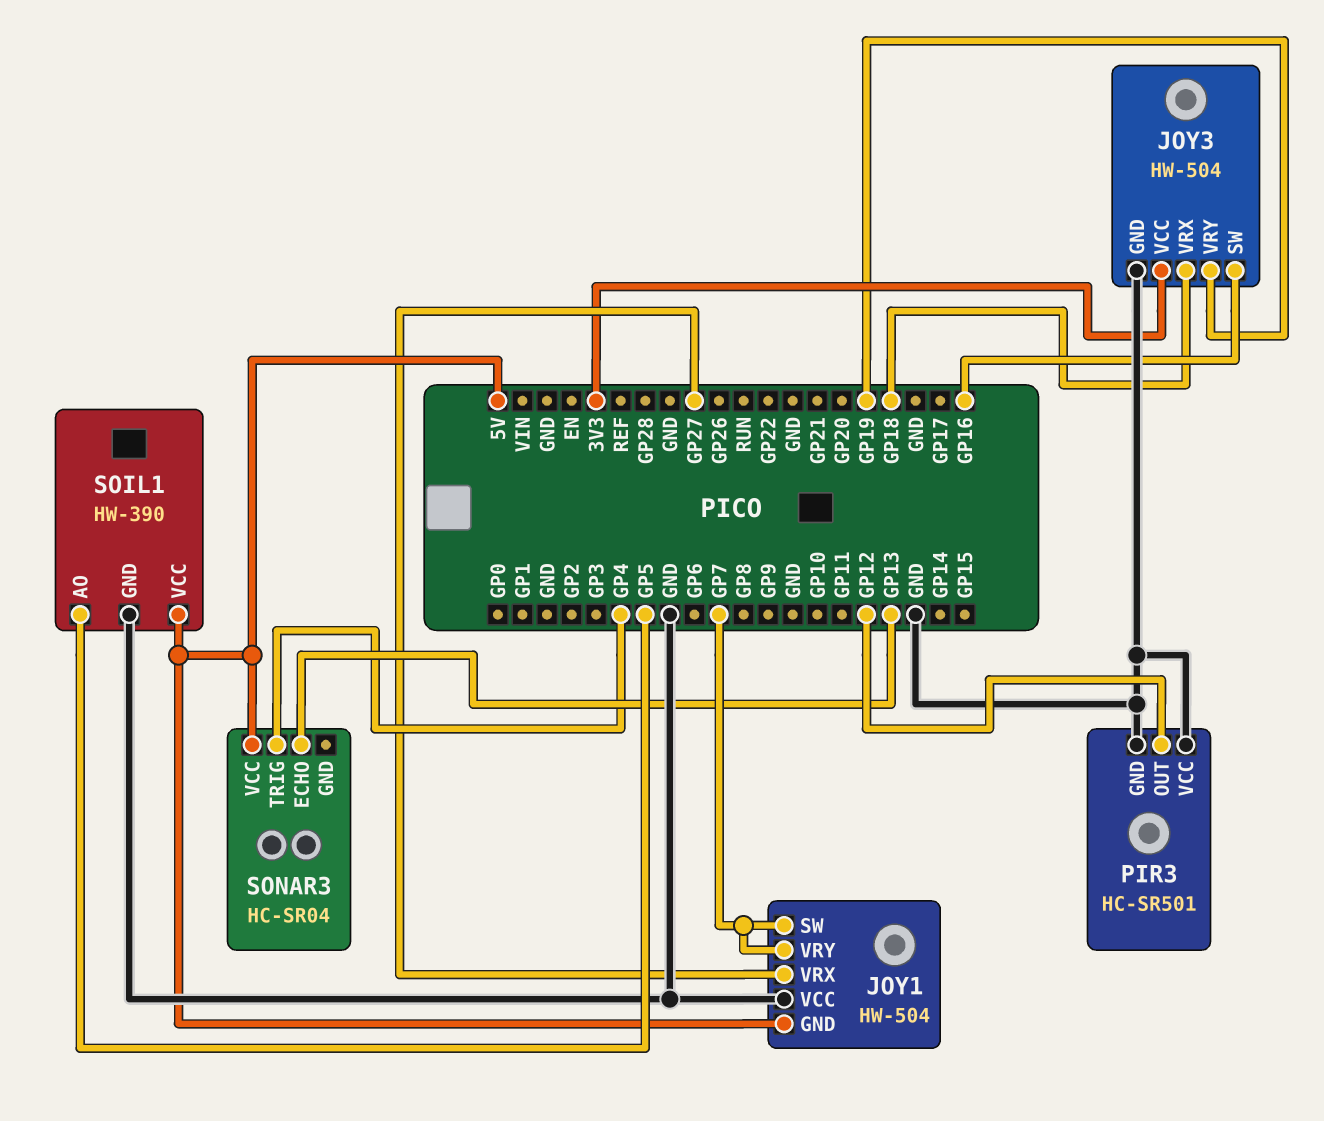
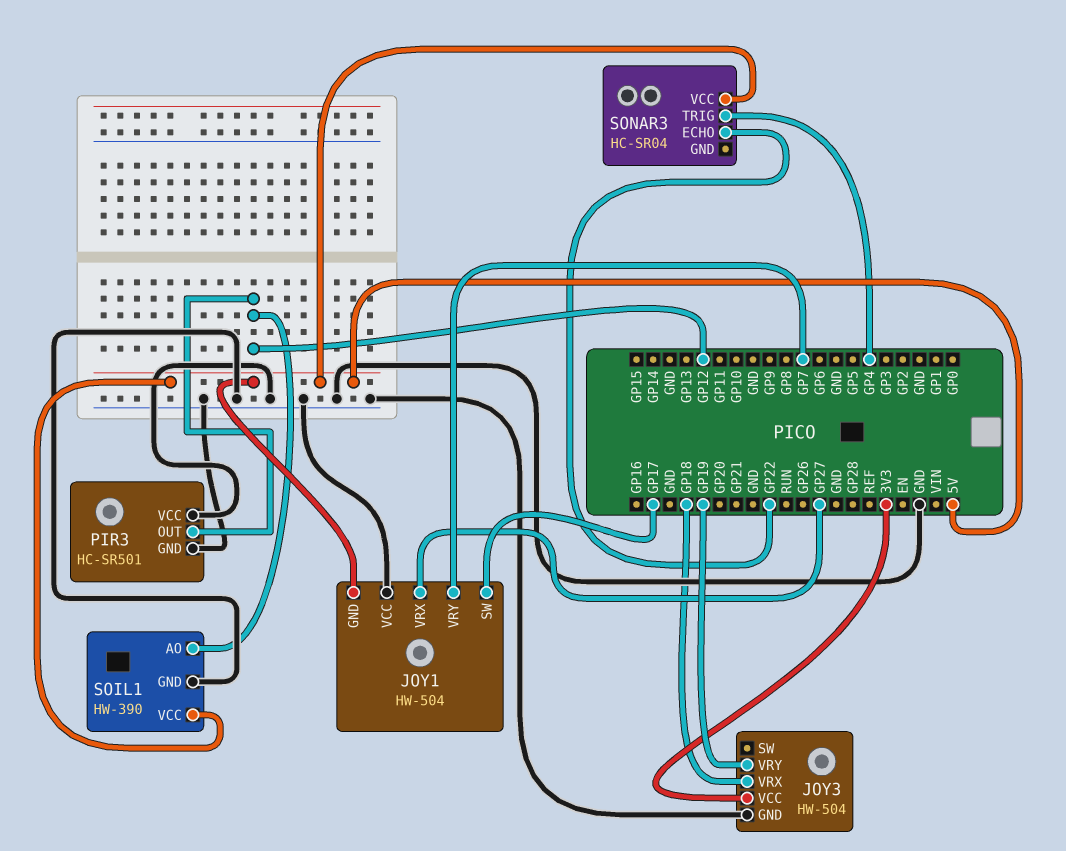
JOY1 pin SW: GP7 -> GP17
JOY3 pin SW: GP16 -> none
SOIL1 pin AO: GP5 -> GP12
SONAR3 pin ECHO: GP13 -> GP22

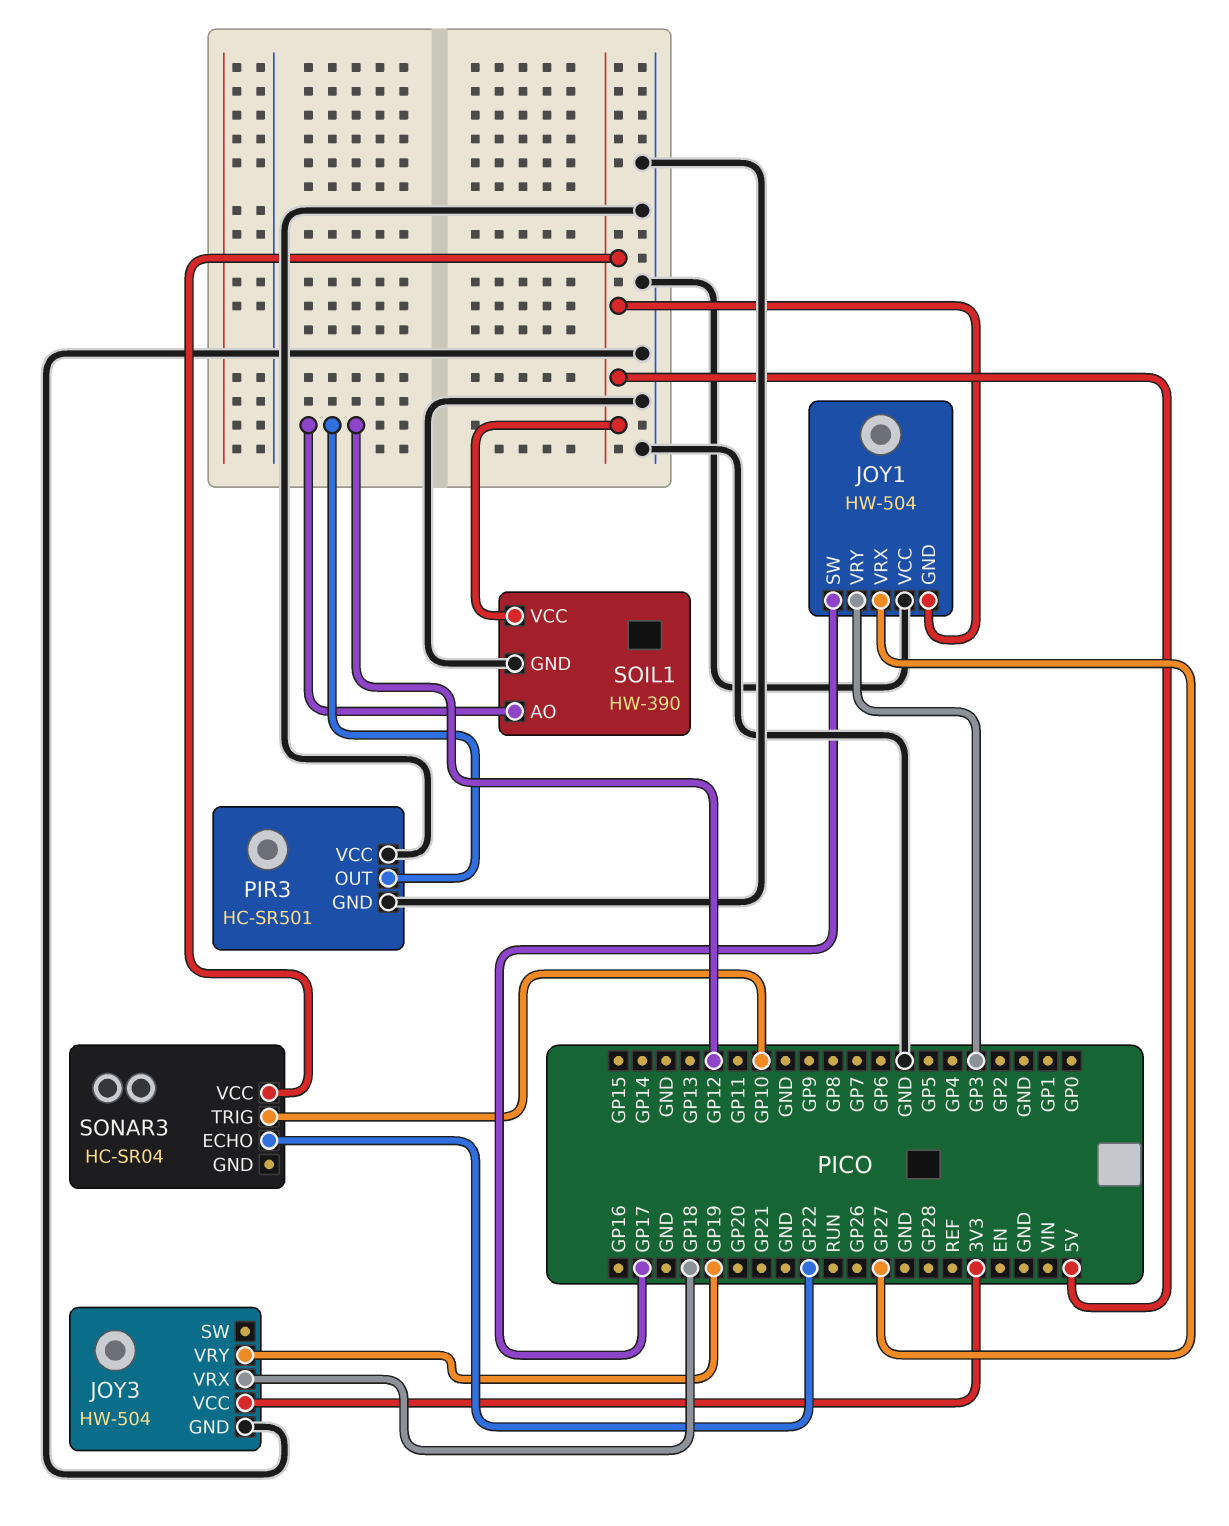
JOY1 pin VRY: GP7 -> GP3
SONAR3 pin TRIG: GP4 -> GP10

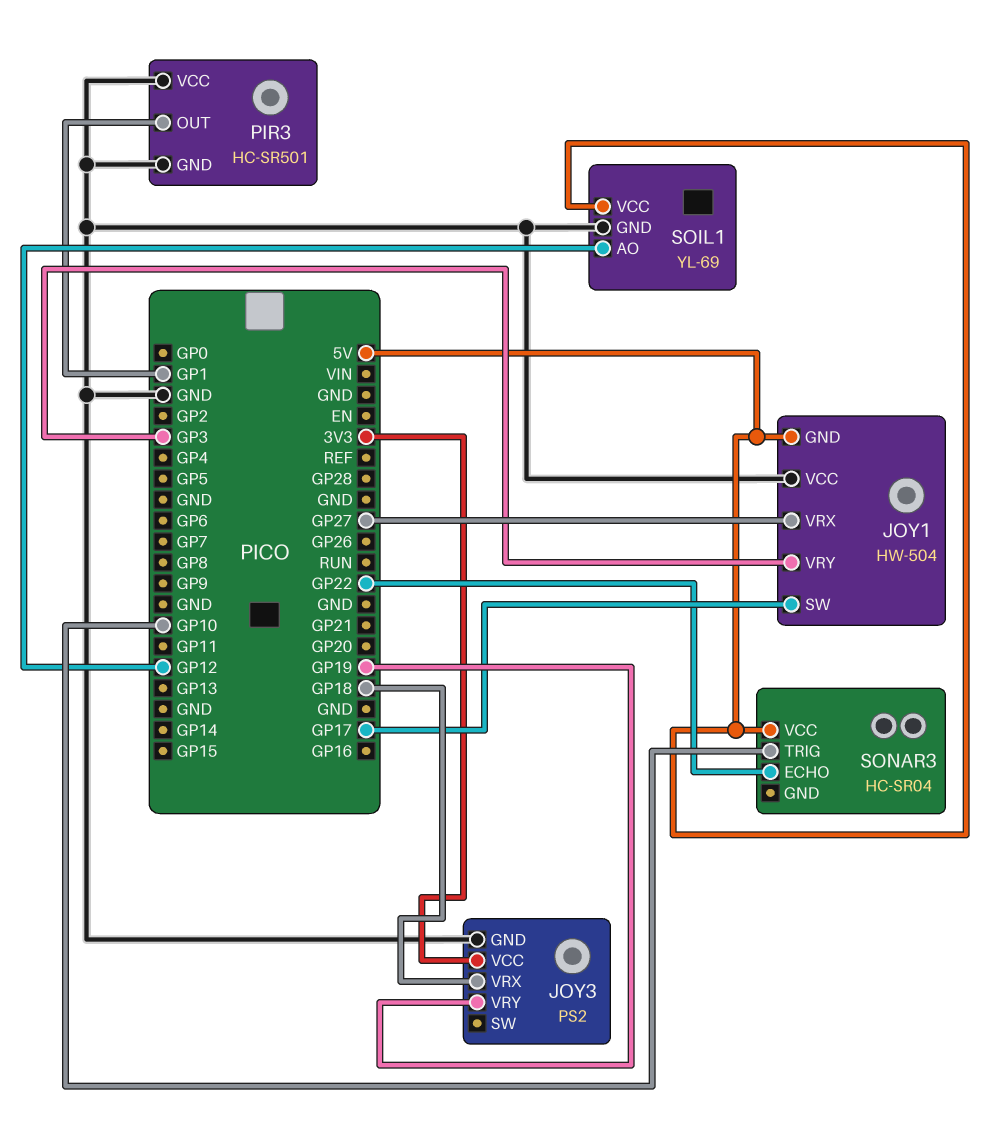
JOY3: HW-504 -> PS2
PIR3 pin OUT: GP12 -> GP1
SOIL1: HW-390 -> YL-69

